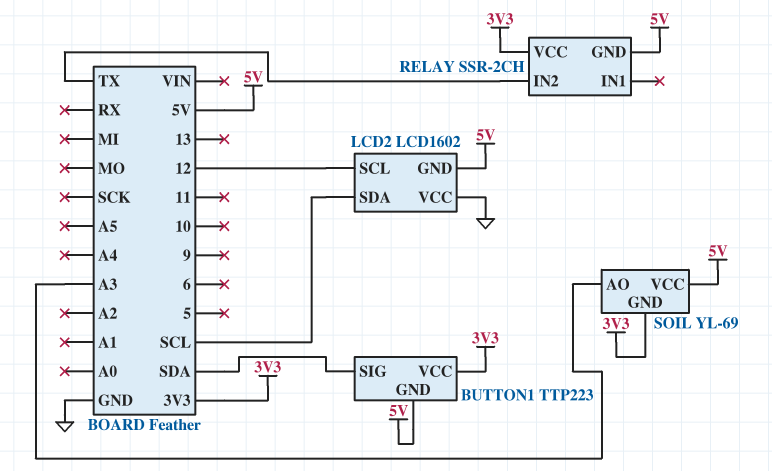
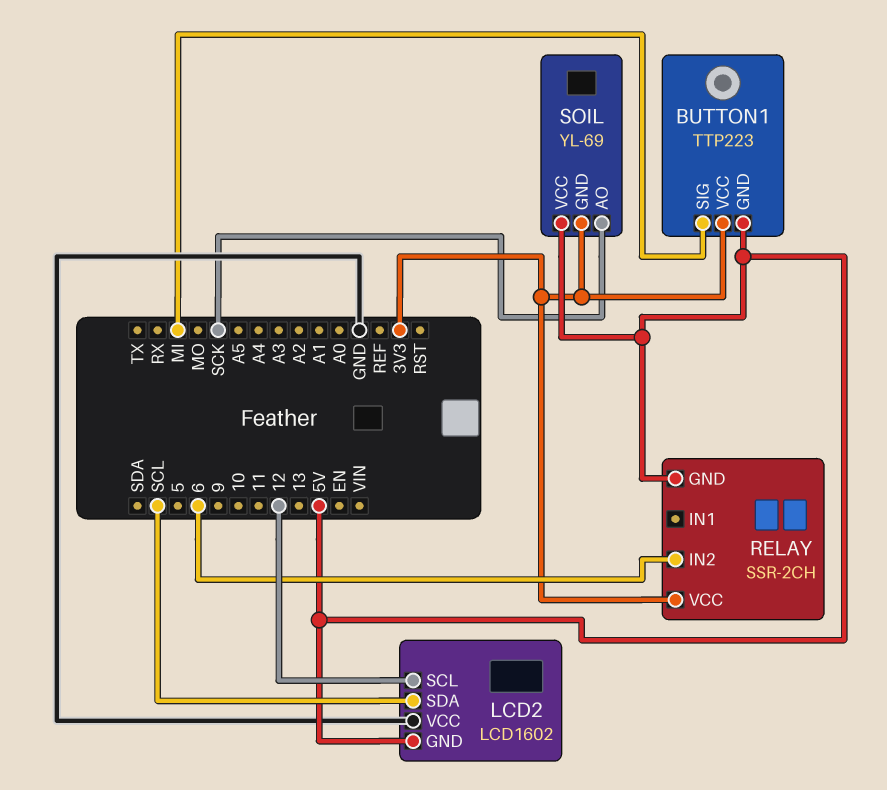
BUTTON1 pin SIG: SDA -> MI
RELAY pin IN2: TX -> 6
SOIL pin AO: A3 -> SCK

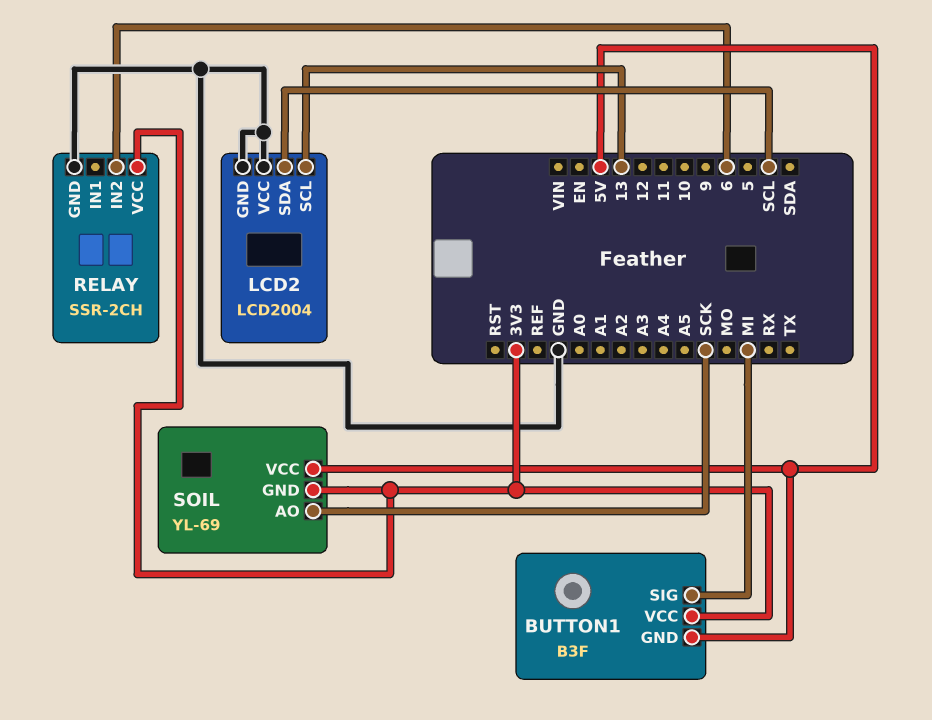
BUTTON1: TTP223 -> B3F
LCD2: LCD1602 -> LCD2004
LCD2 pin GND: 5V -> GND
LCD2 pin SCL: 12 -> 13
RELAY pin GND: 5V -> GND

